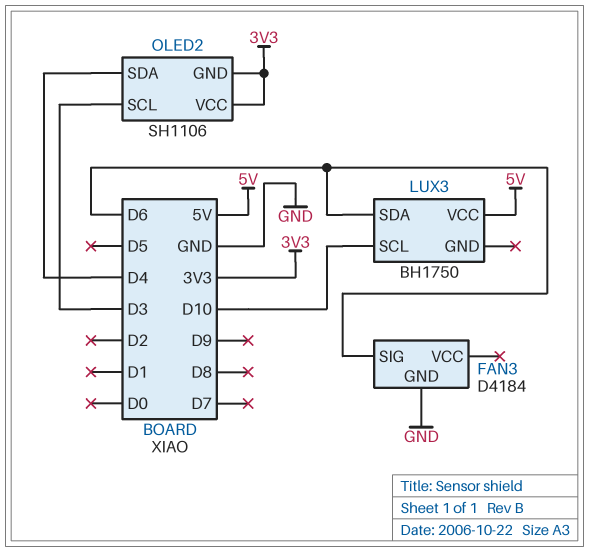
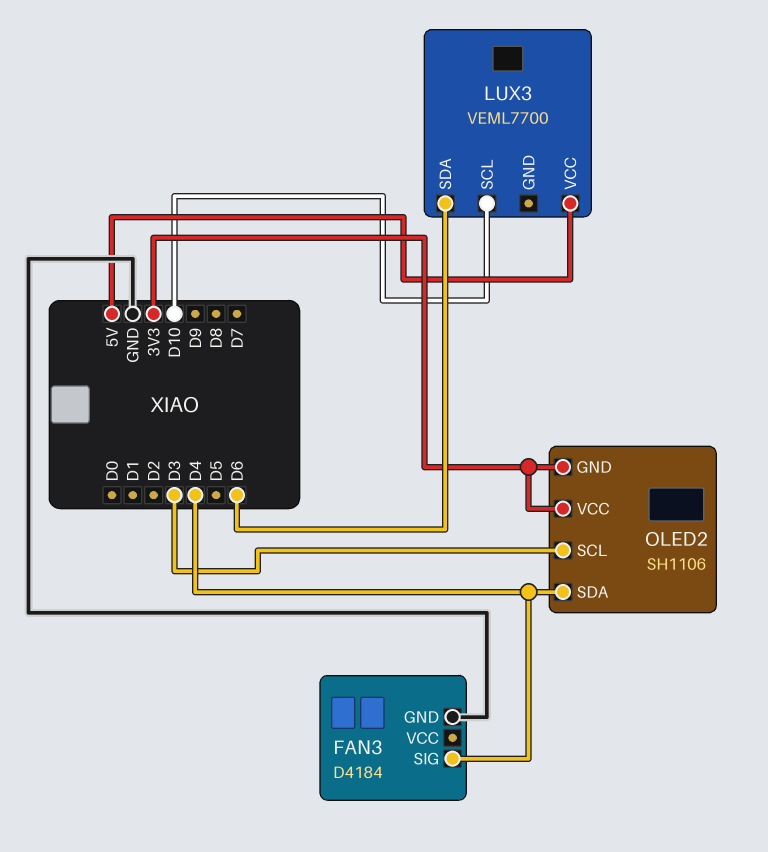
FAN3 pin SIG: D6 -> D4
LUX3: BH1750 -> VEML7700

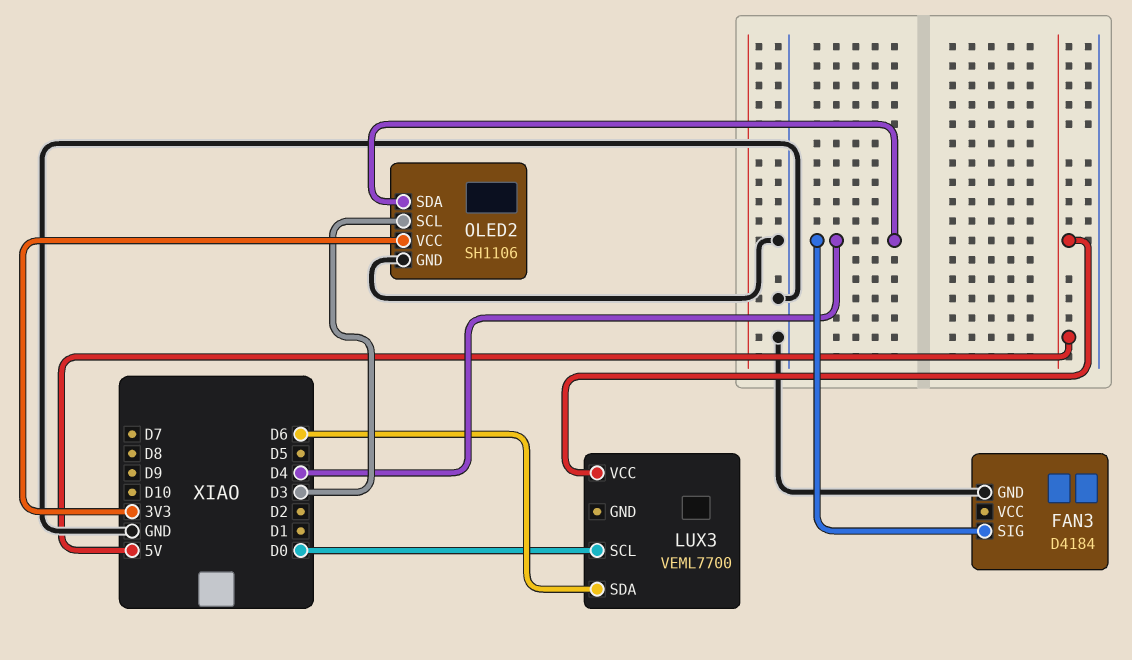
LUX3 pin SCL: D10 -> D0
OLED2 pin GND: 3V3 -> GND

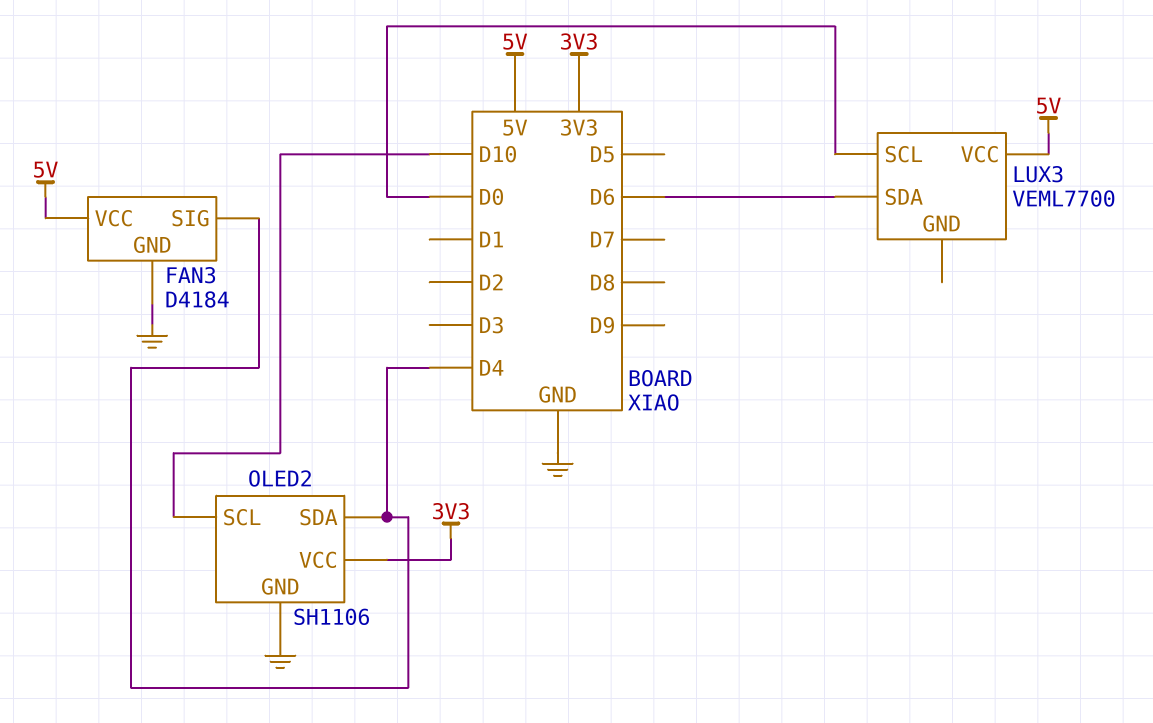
FAN3 pin VCC: none -> 5V
OLED2 pin SCL: D3 -> D10

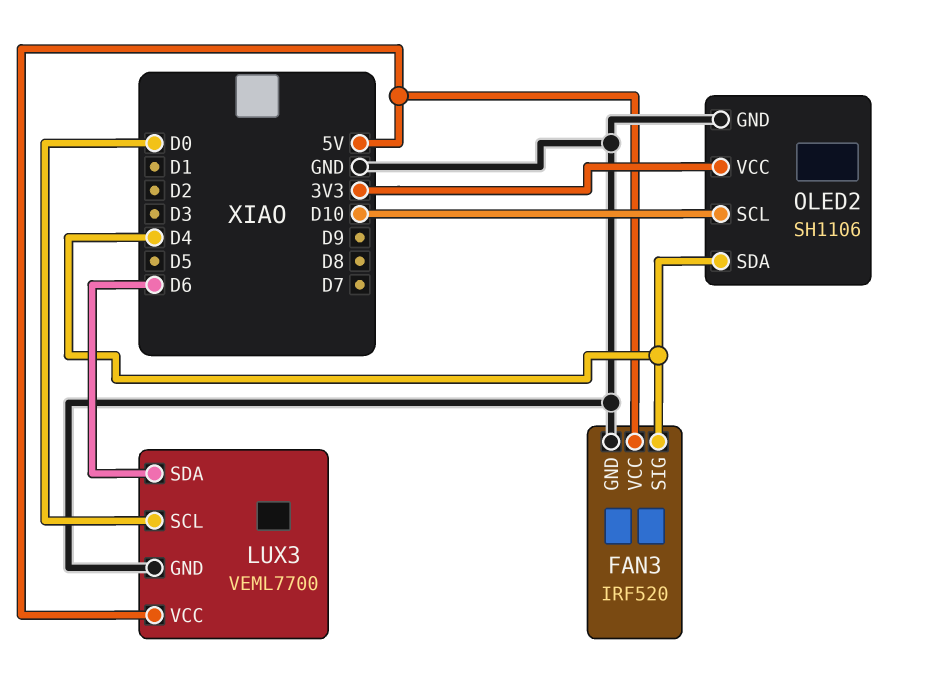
FAN3: D4184 -> IRF520
LUX3 pin GND: none -> GND

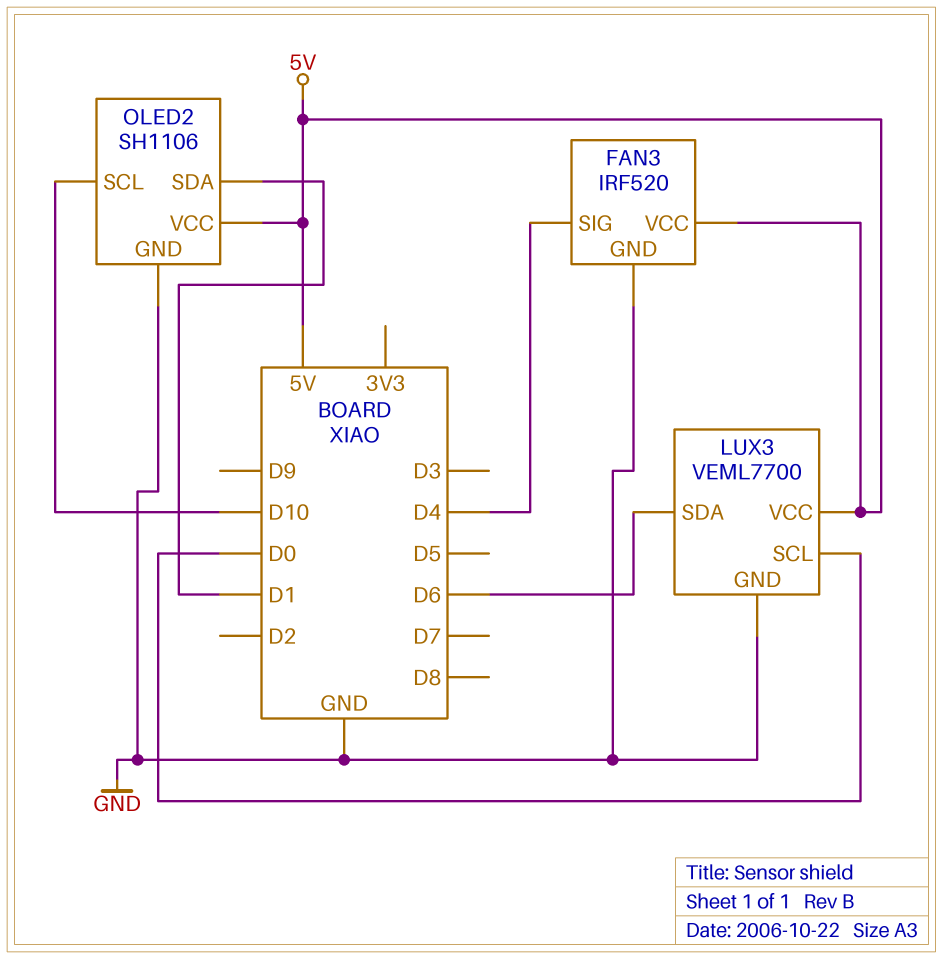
OLED2 pin SDA: D4 -> D1
OLED2 pin VCC: 3V3 -> 5V

